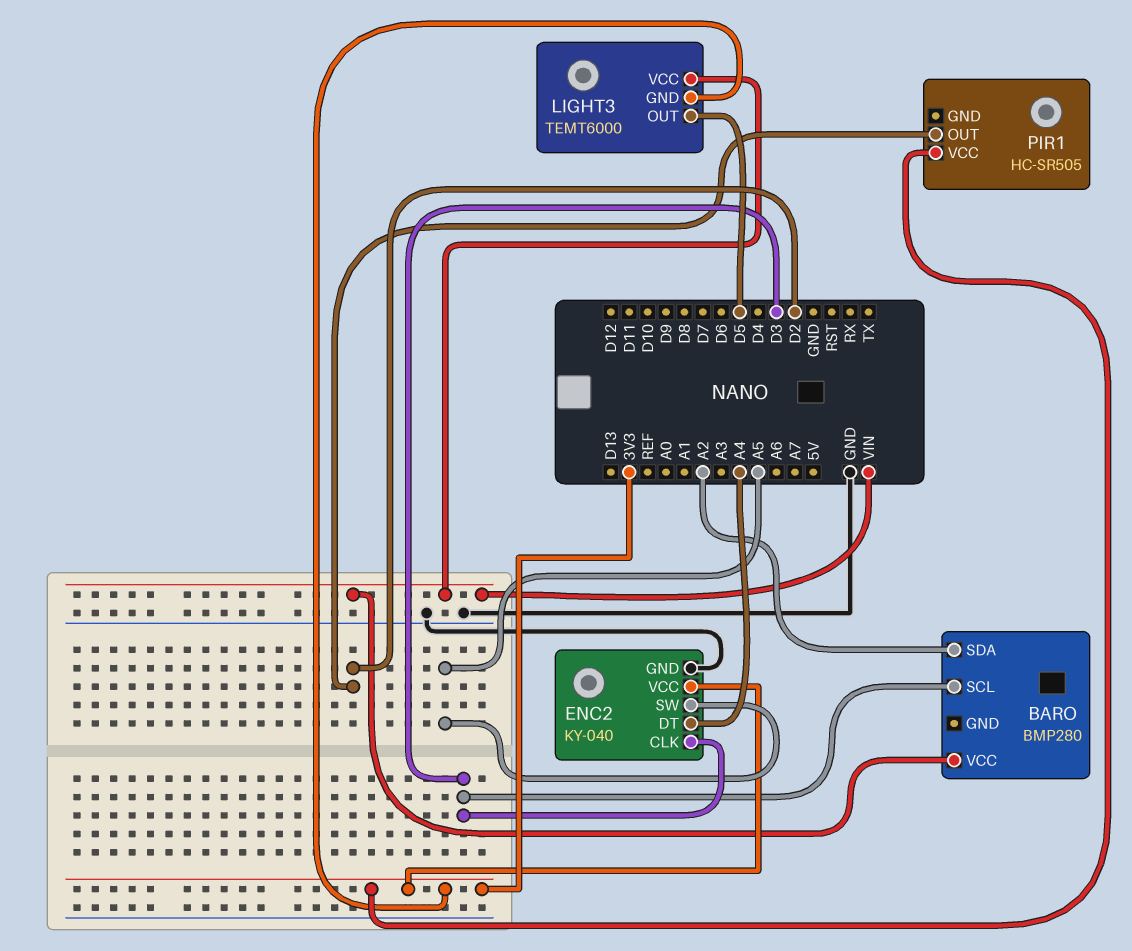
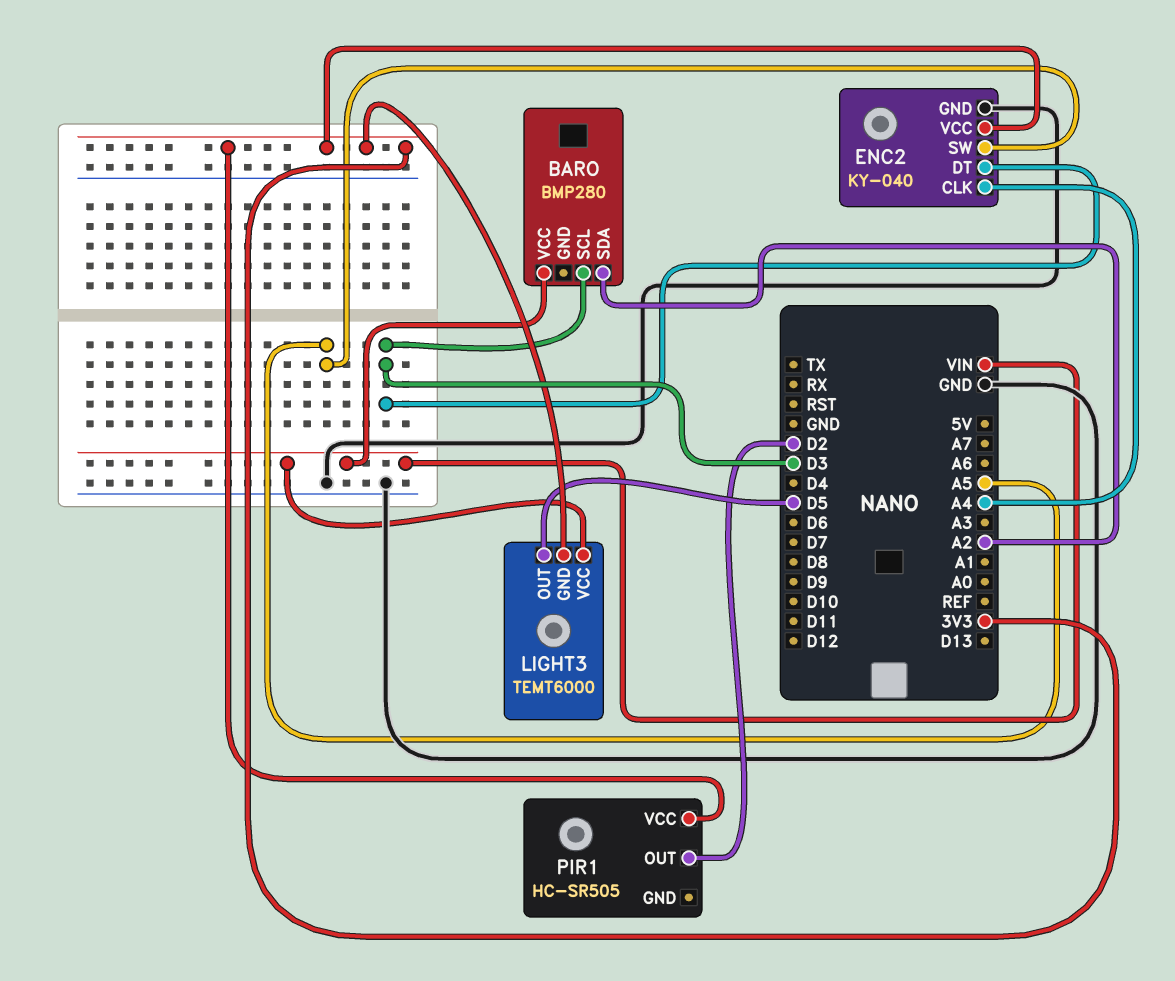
ENC2 pin CLK: D3 -> A4
ENC2 pin DT: A4 -> D3

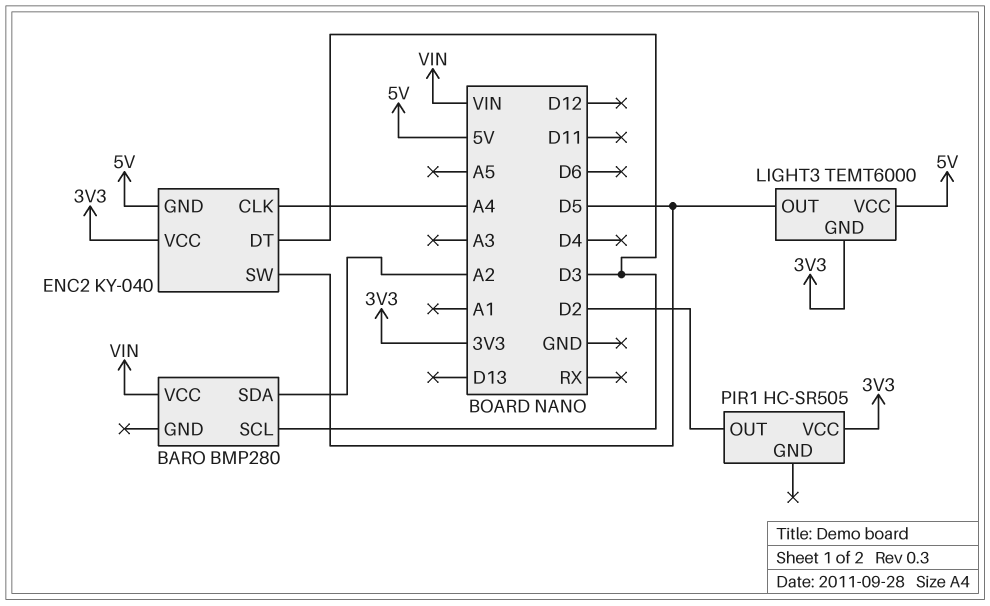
ENC2 pin GND: GND -> 5V
ENC2 pin SW: A5 -> D5
LIGHT3 pin VCC: VIN -> 5V

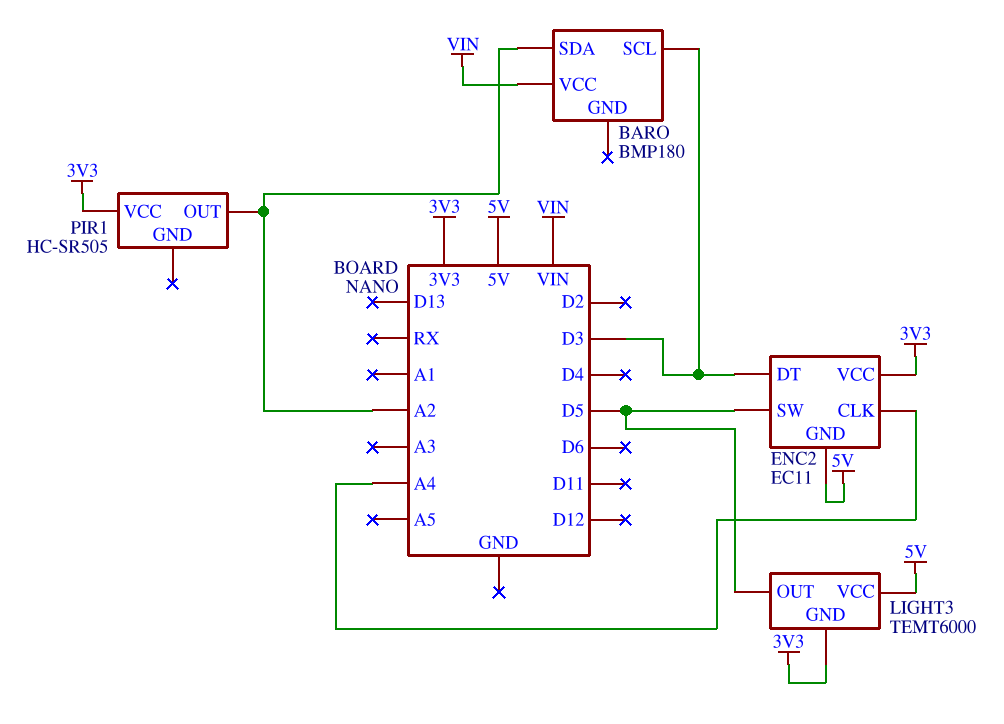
BARO: BMP280 -> BMP180
ENC2: KY-040 -> EC11
PIR1 pin OUT: D2 -> A2

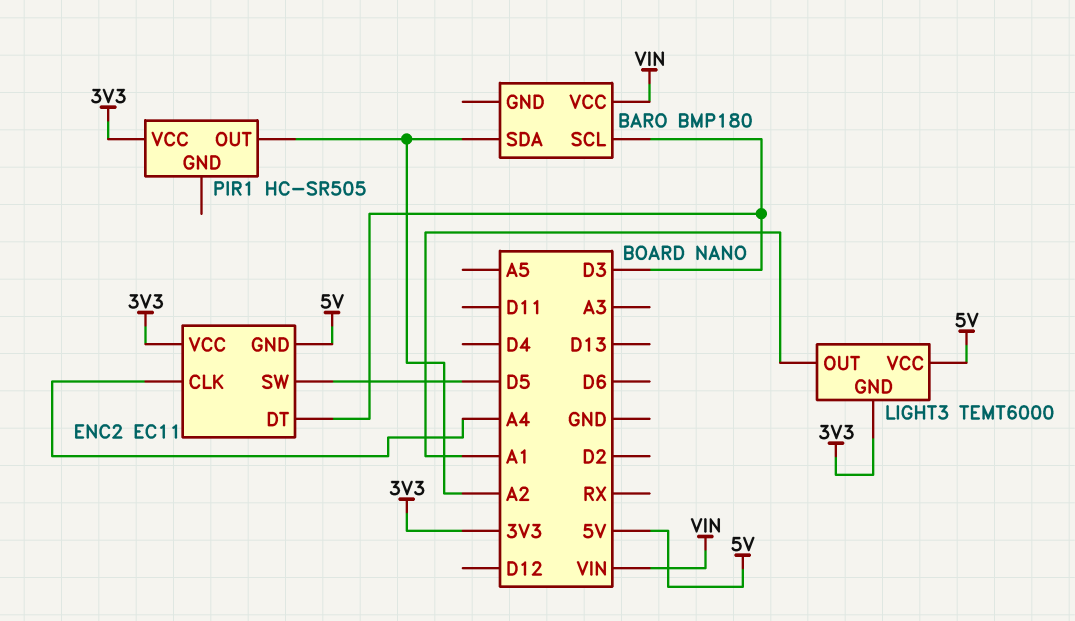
LIGHT3 pin OUT: D5 -> A1

